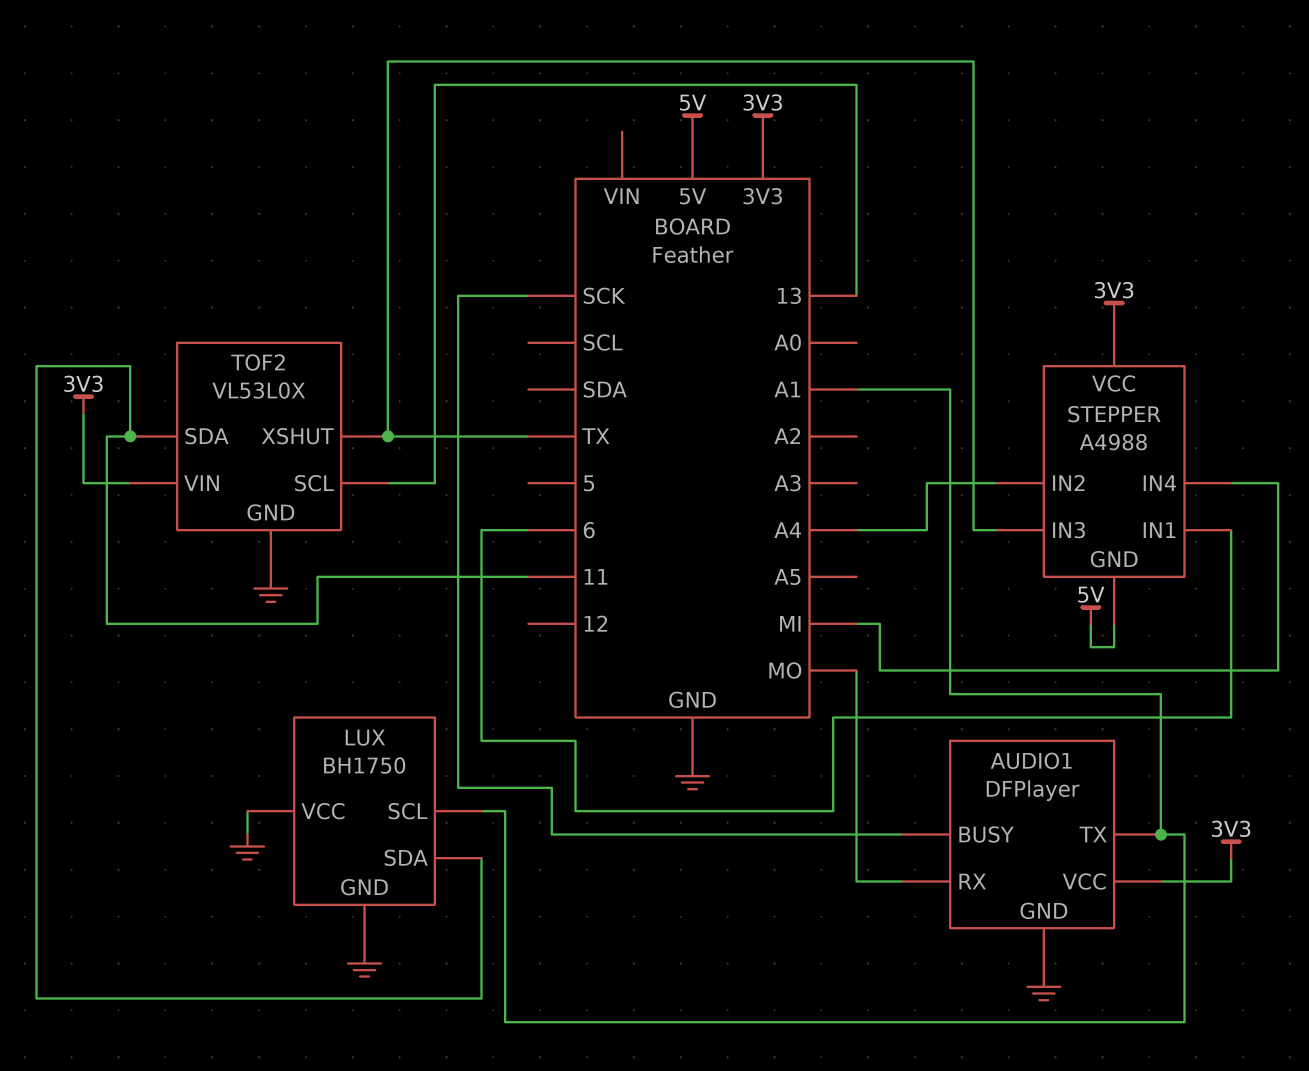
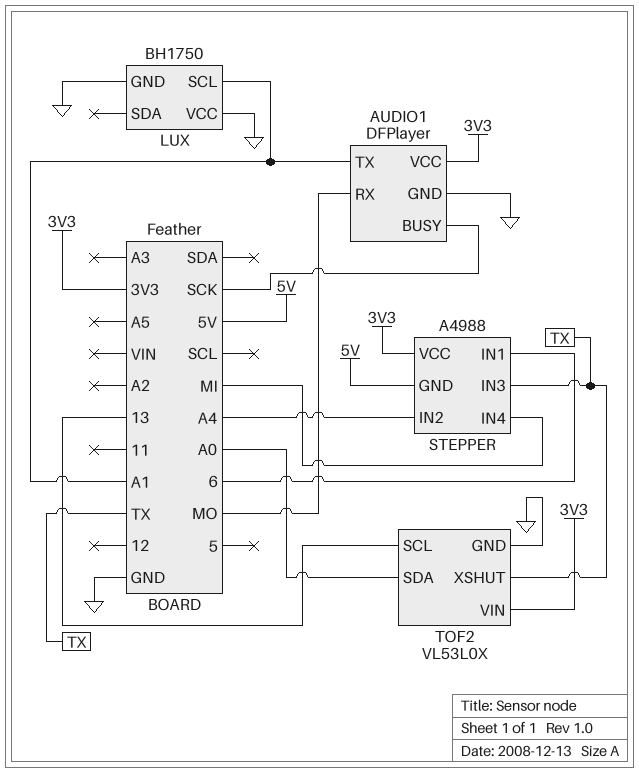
LUX pin SDA: 11 -> none
TOF2 pin SDA: 11 -> A0

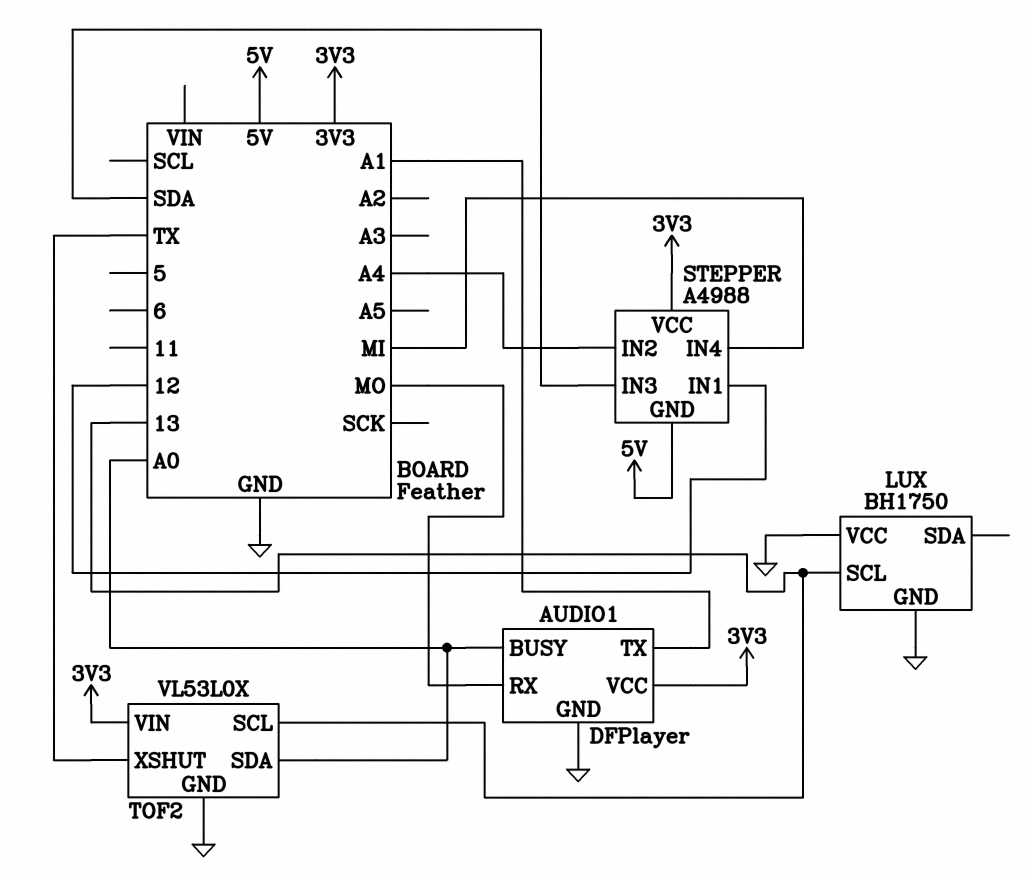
AUDIO1 pin BUSY: SCK -> A0
LUX pin SCL: A1 -> 13
STEPPER pin IN1: 6 -> 12
STEPPER pin IN3: TX -> SDA

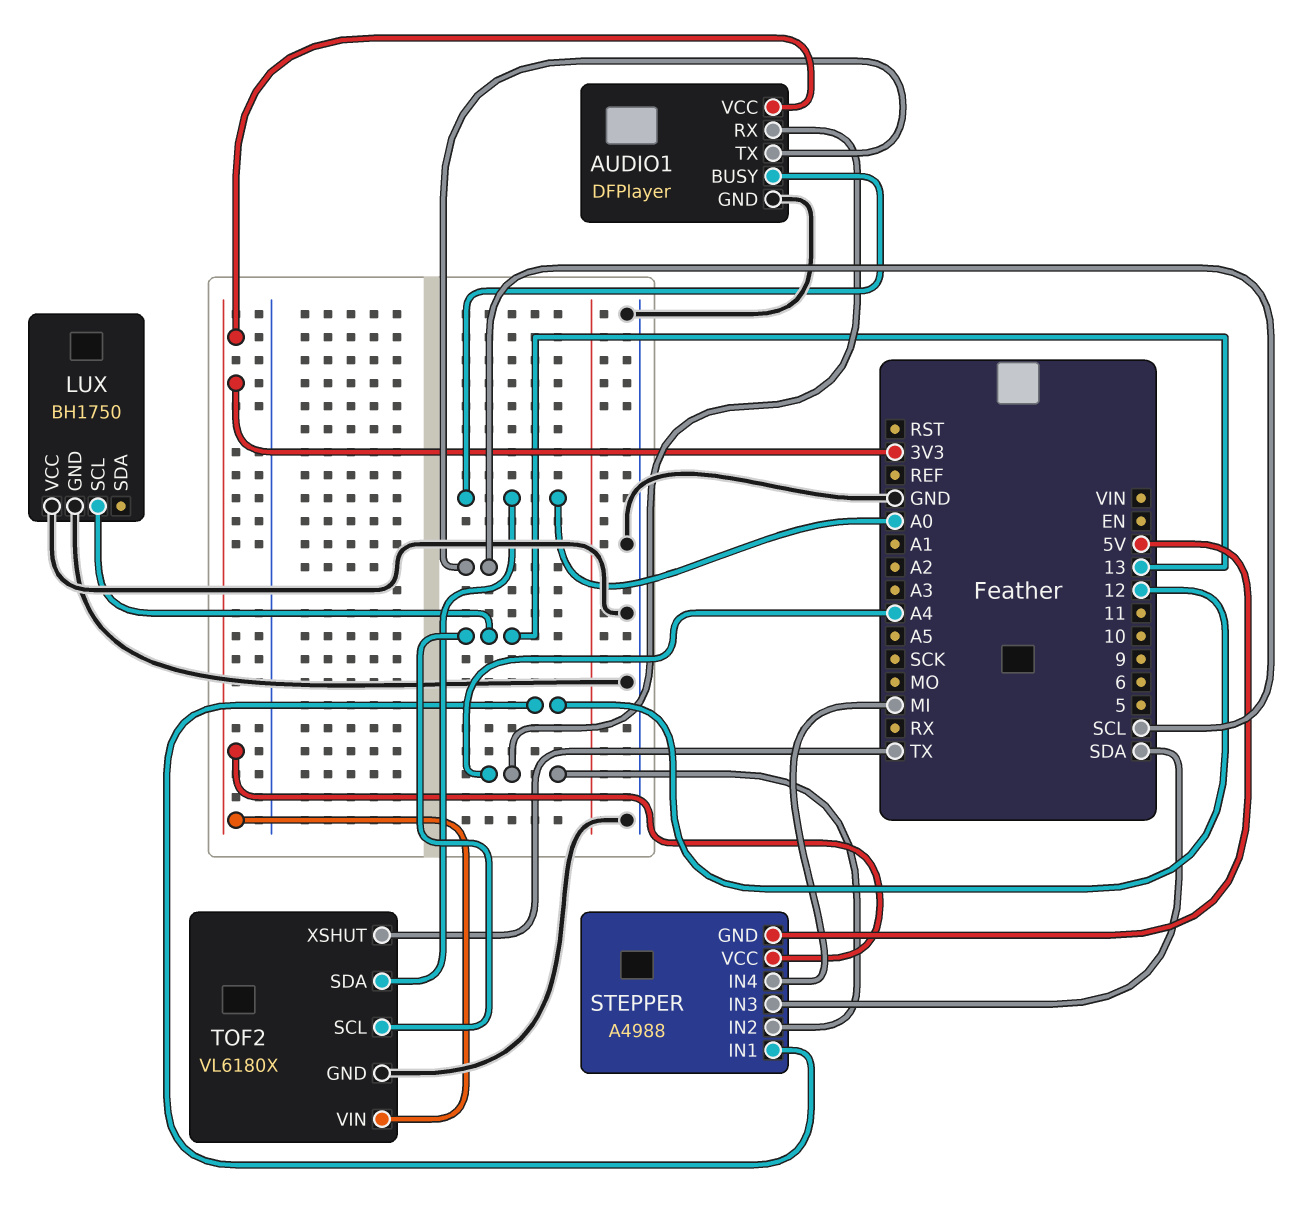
AUDIO1 pin RX: MO -> A4
AUDIO1 pin TX: A1 -> SCL
TOF2: VL53L0X -> VL6180X

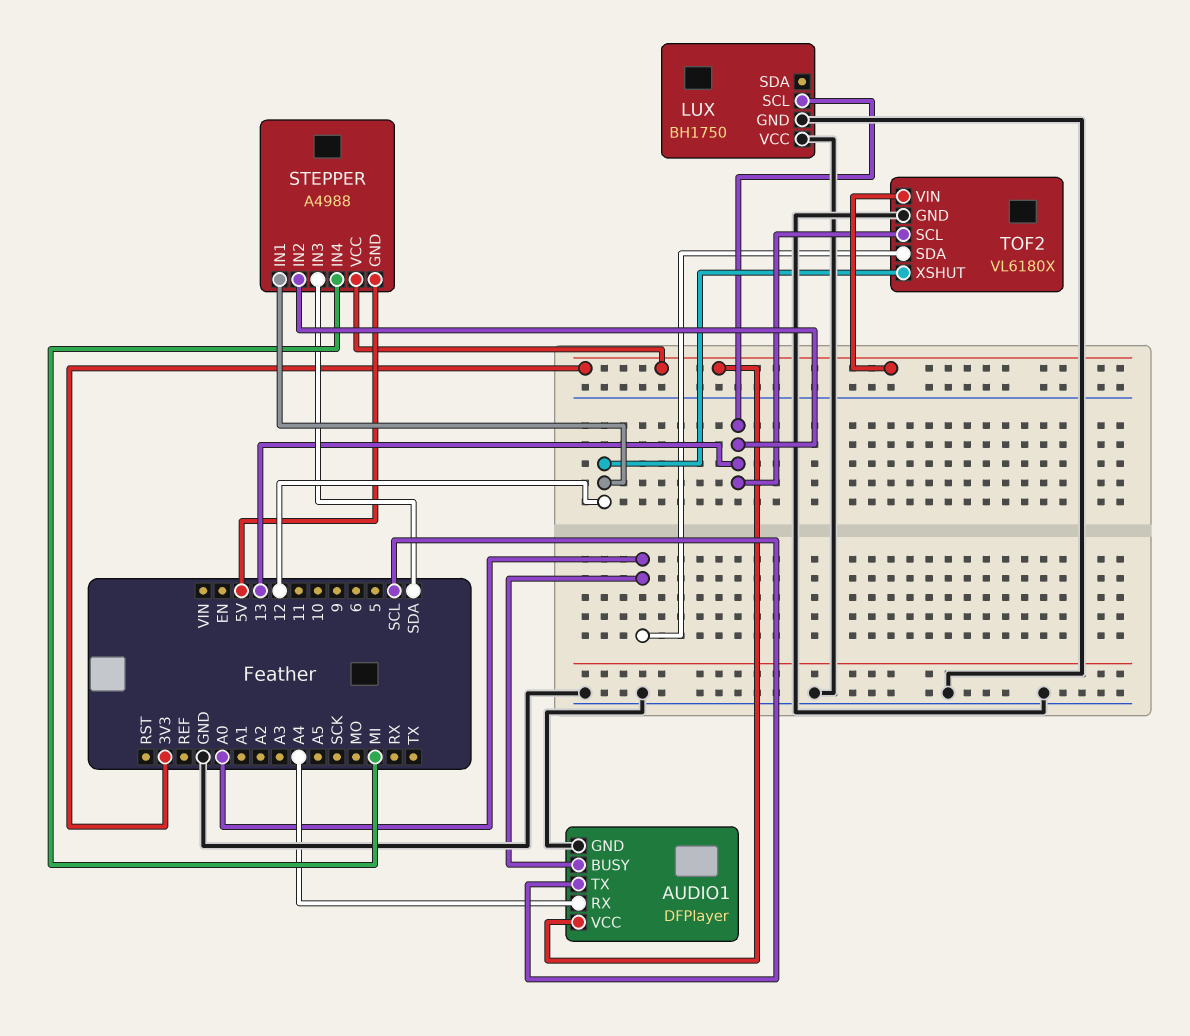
STEPPER pin IN2: A4 -> 13
TOF2 pin XSHUT: TX -> 12

